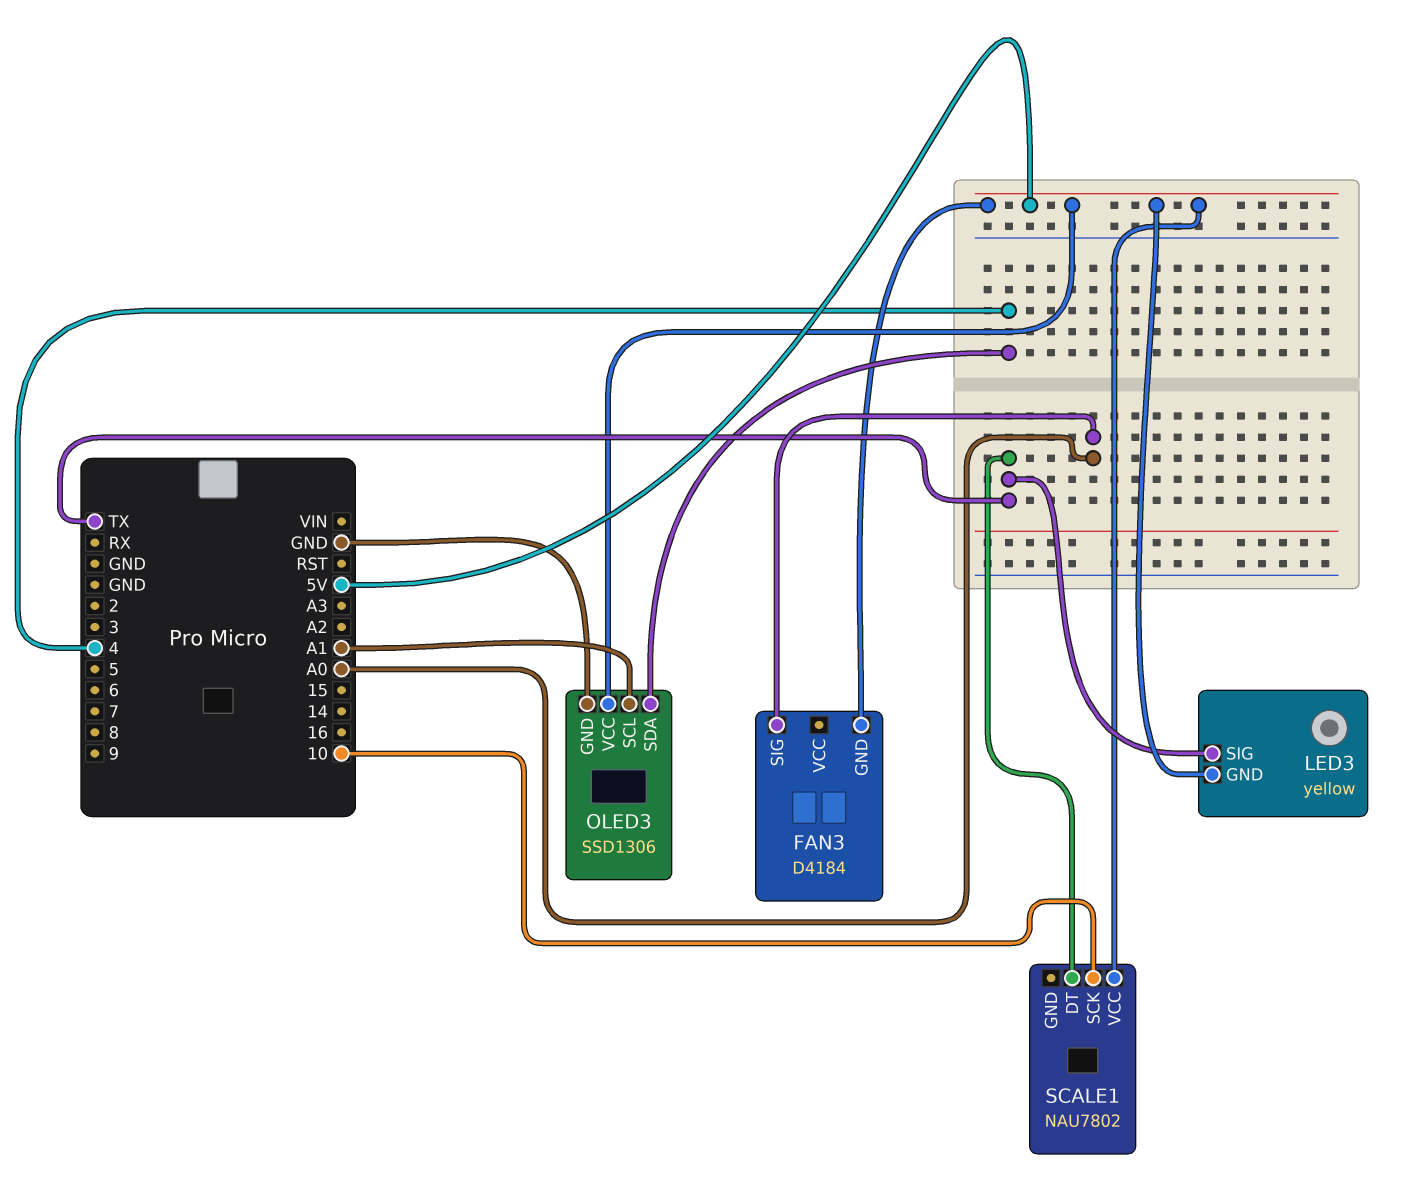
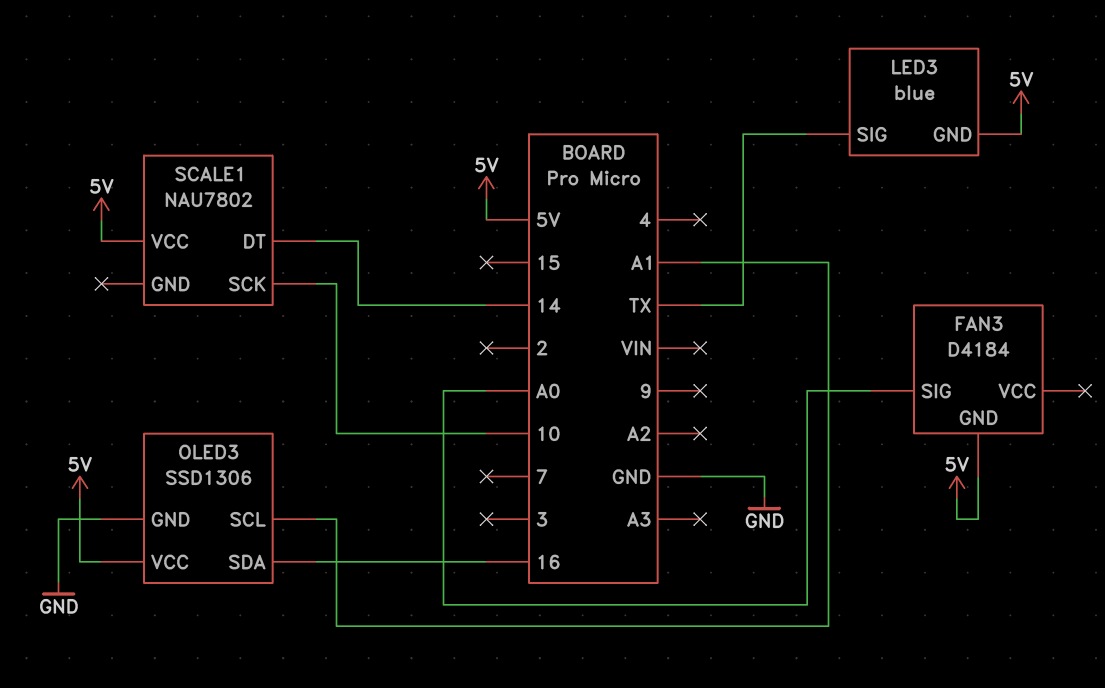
LED3: yellow -> blue
OLED3 pin SDA: 4 -> 16
SCALE1 pin DT: TX -> 14

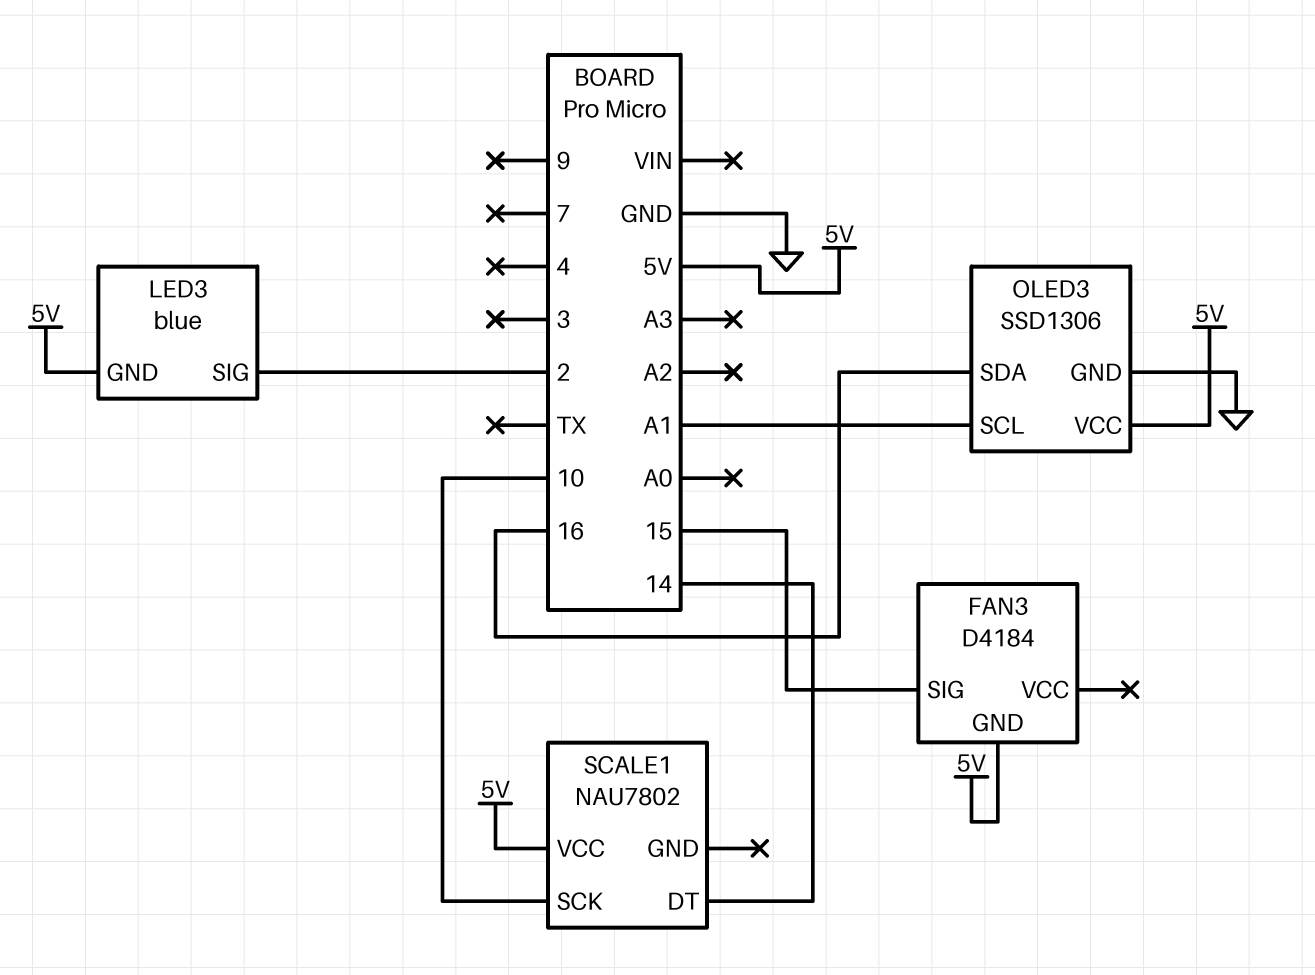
FAN3 pin SIG: A0 -> 15
LED3 pin SIG: TX -> 2

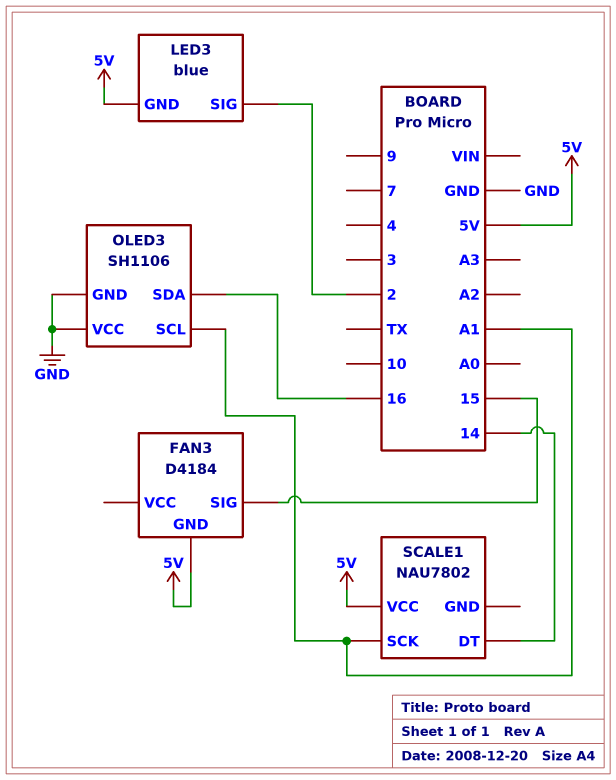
OLED3: SSD1306 -> SH1106
OLED3 pin VCC: 5V -> GND
SCALE1 pin SCK: 10 -> A1

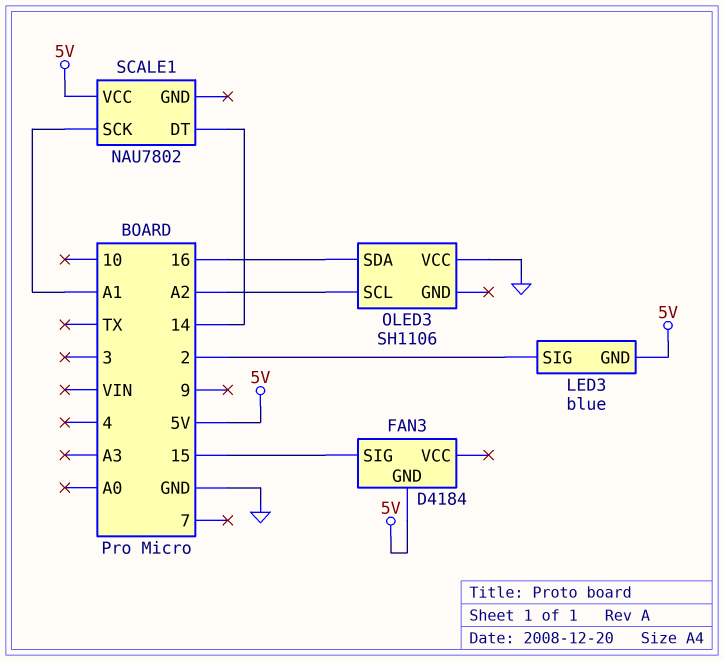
OLED3 pin GND: GND -> none
OLED3 pin SCL: A1 -> A2

